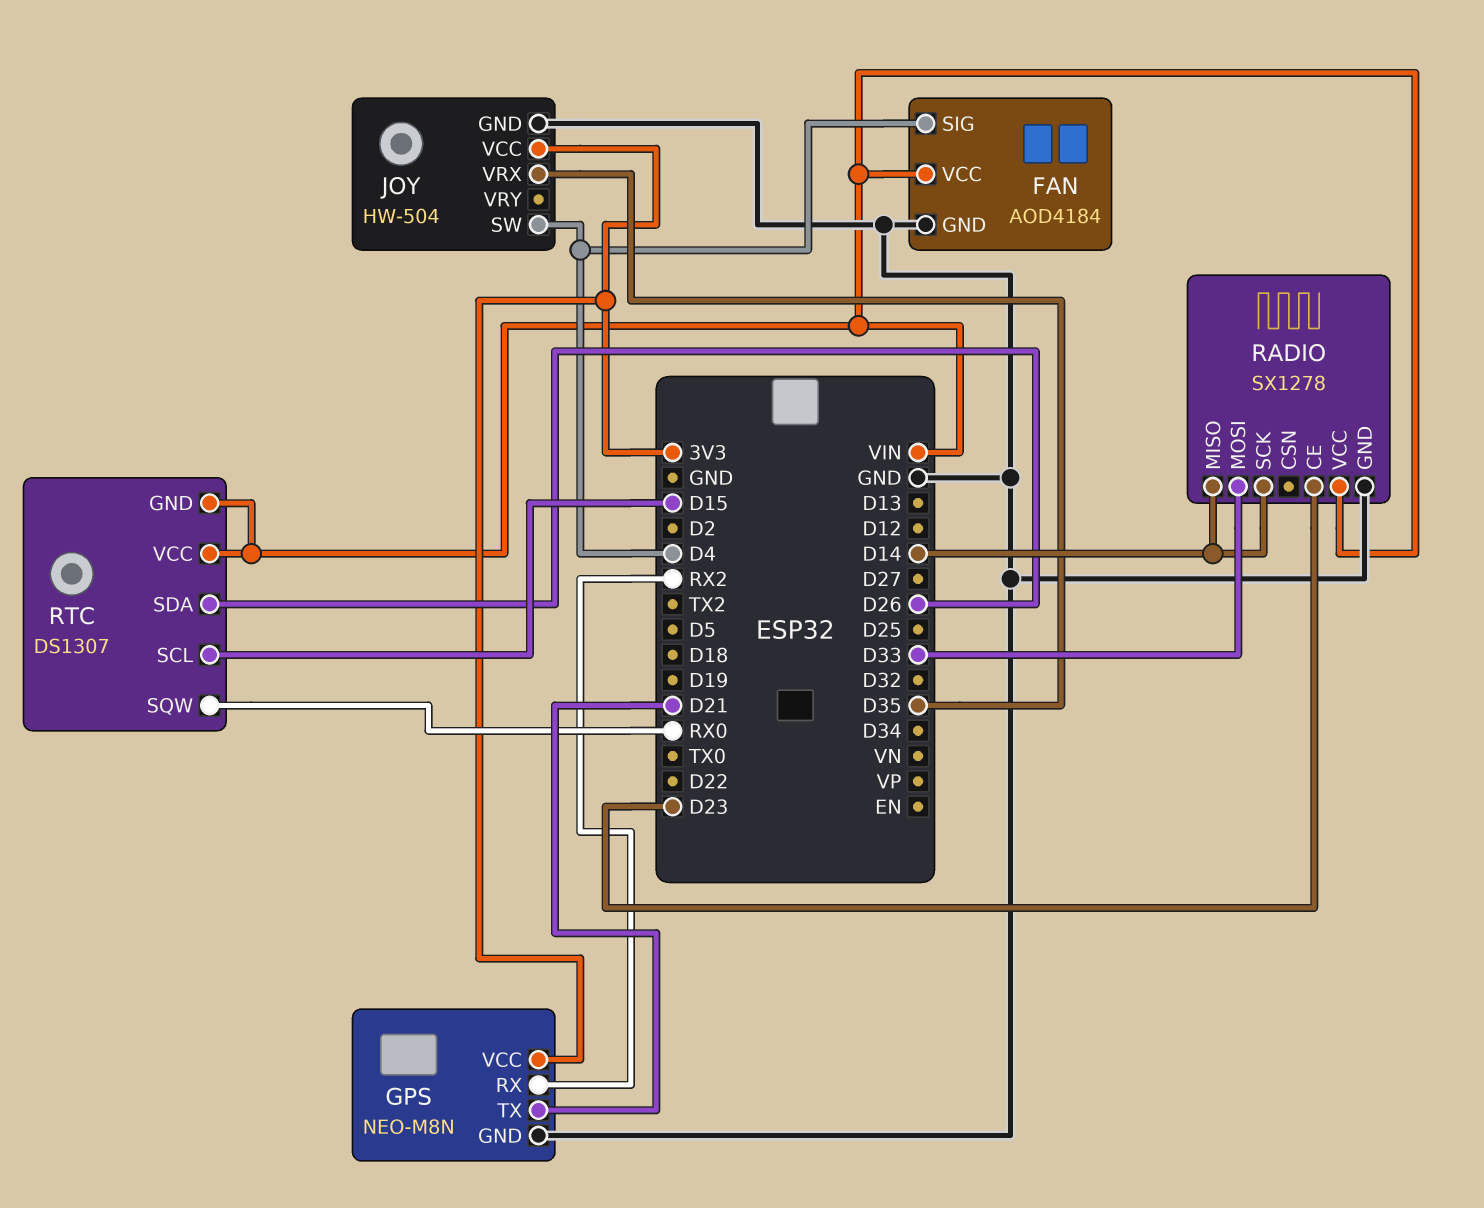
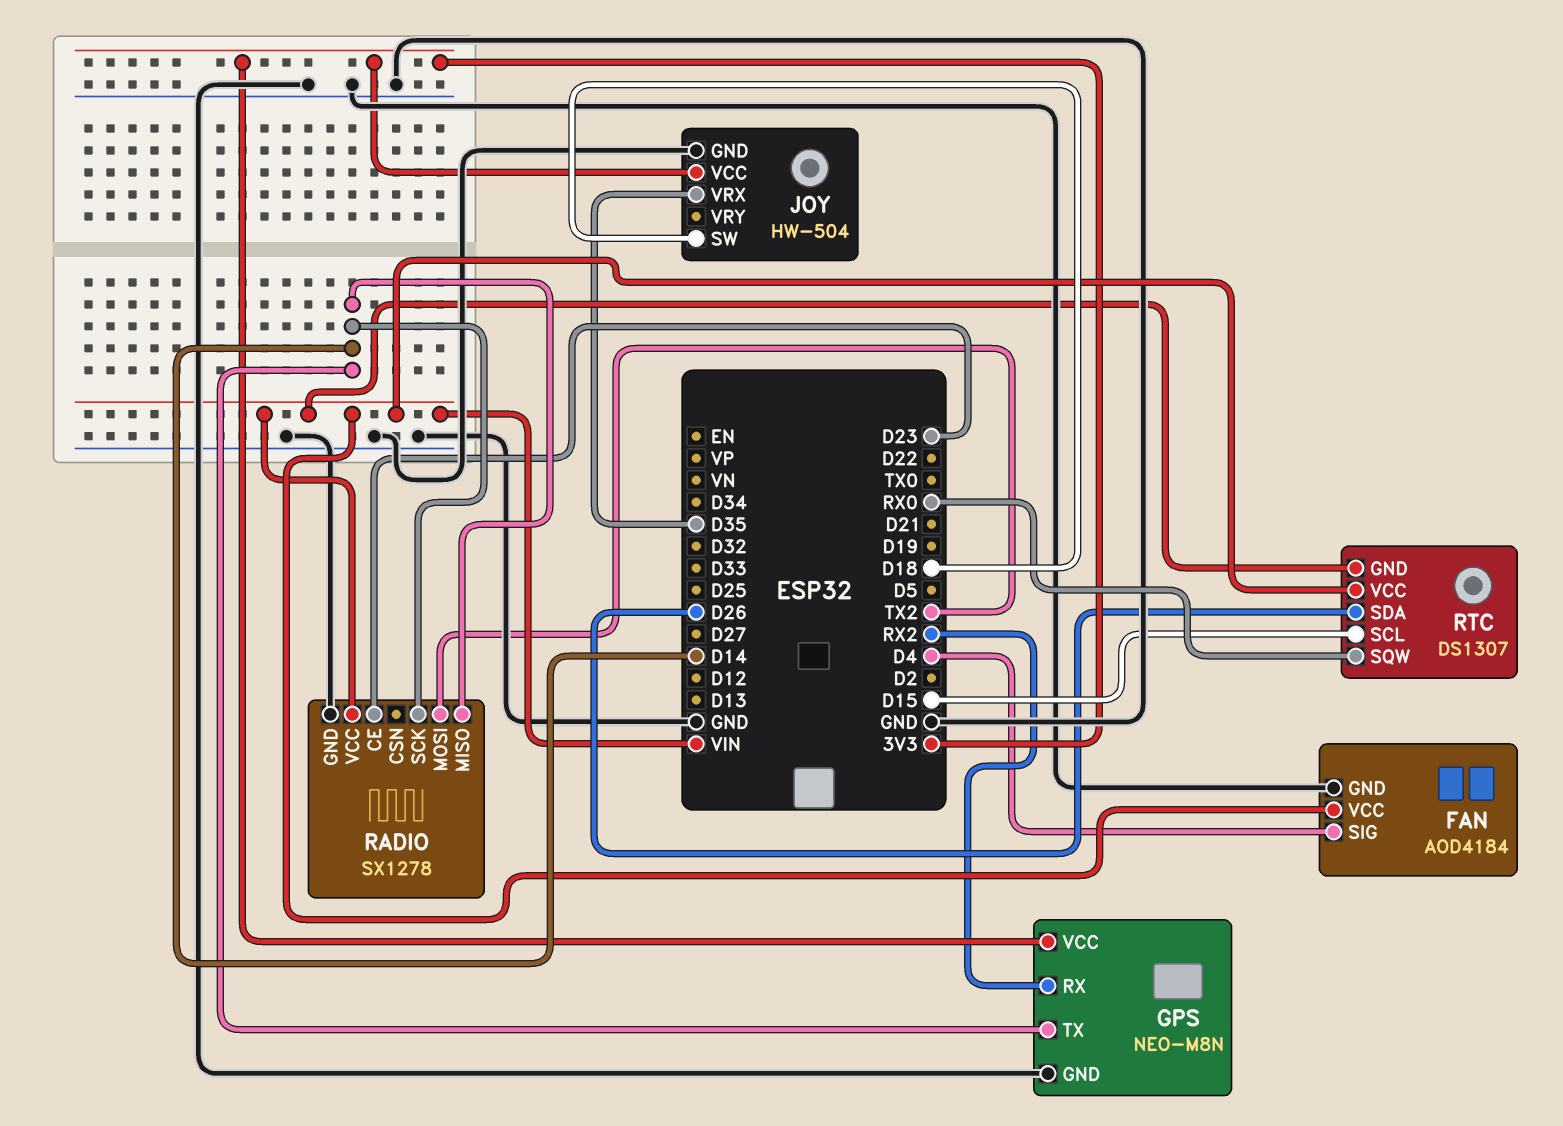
GPS pin TX: D21 -> D14
JOY pin SW: D4 -> D18
RADIO pin MOSI: D33 -> TX2

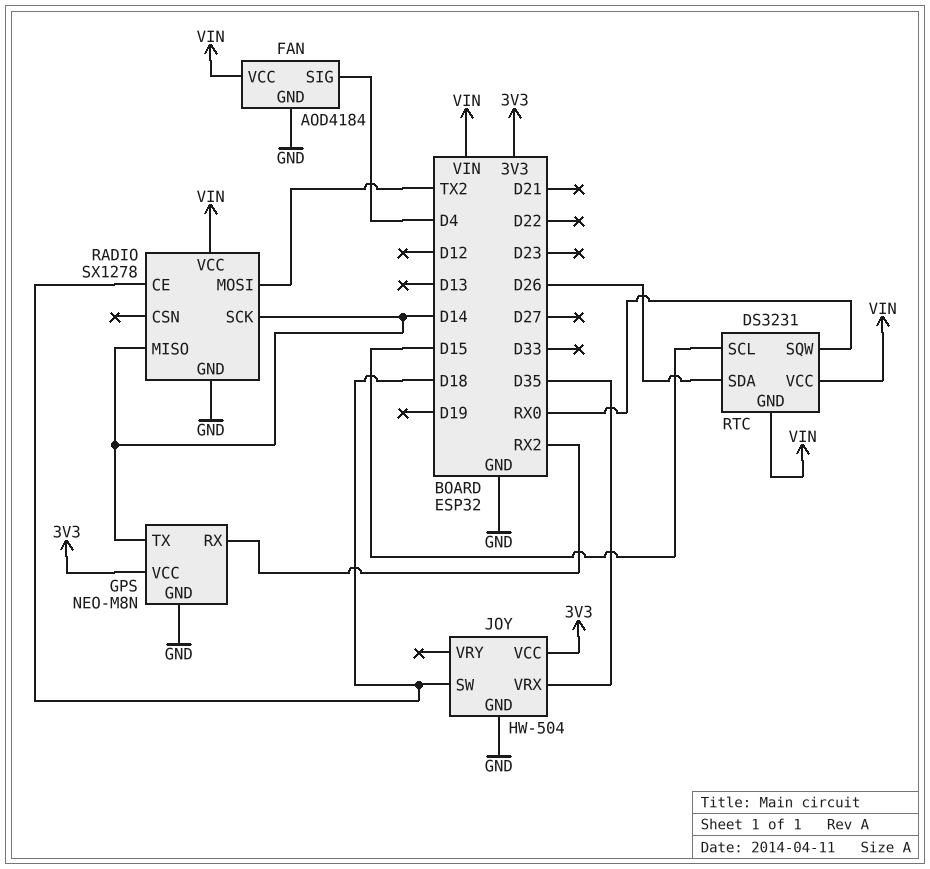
RADIO pin CE: D23 -> D18
RTC: DS1307 -> DS3231

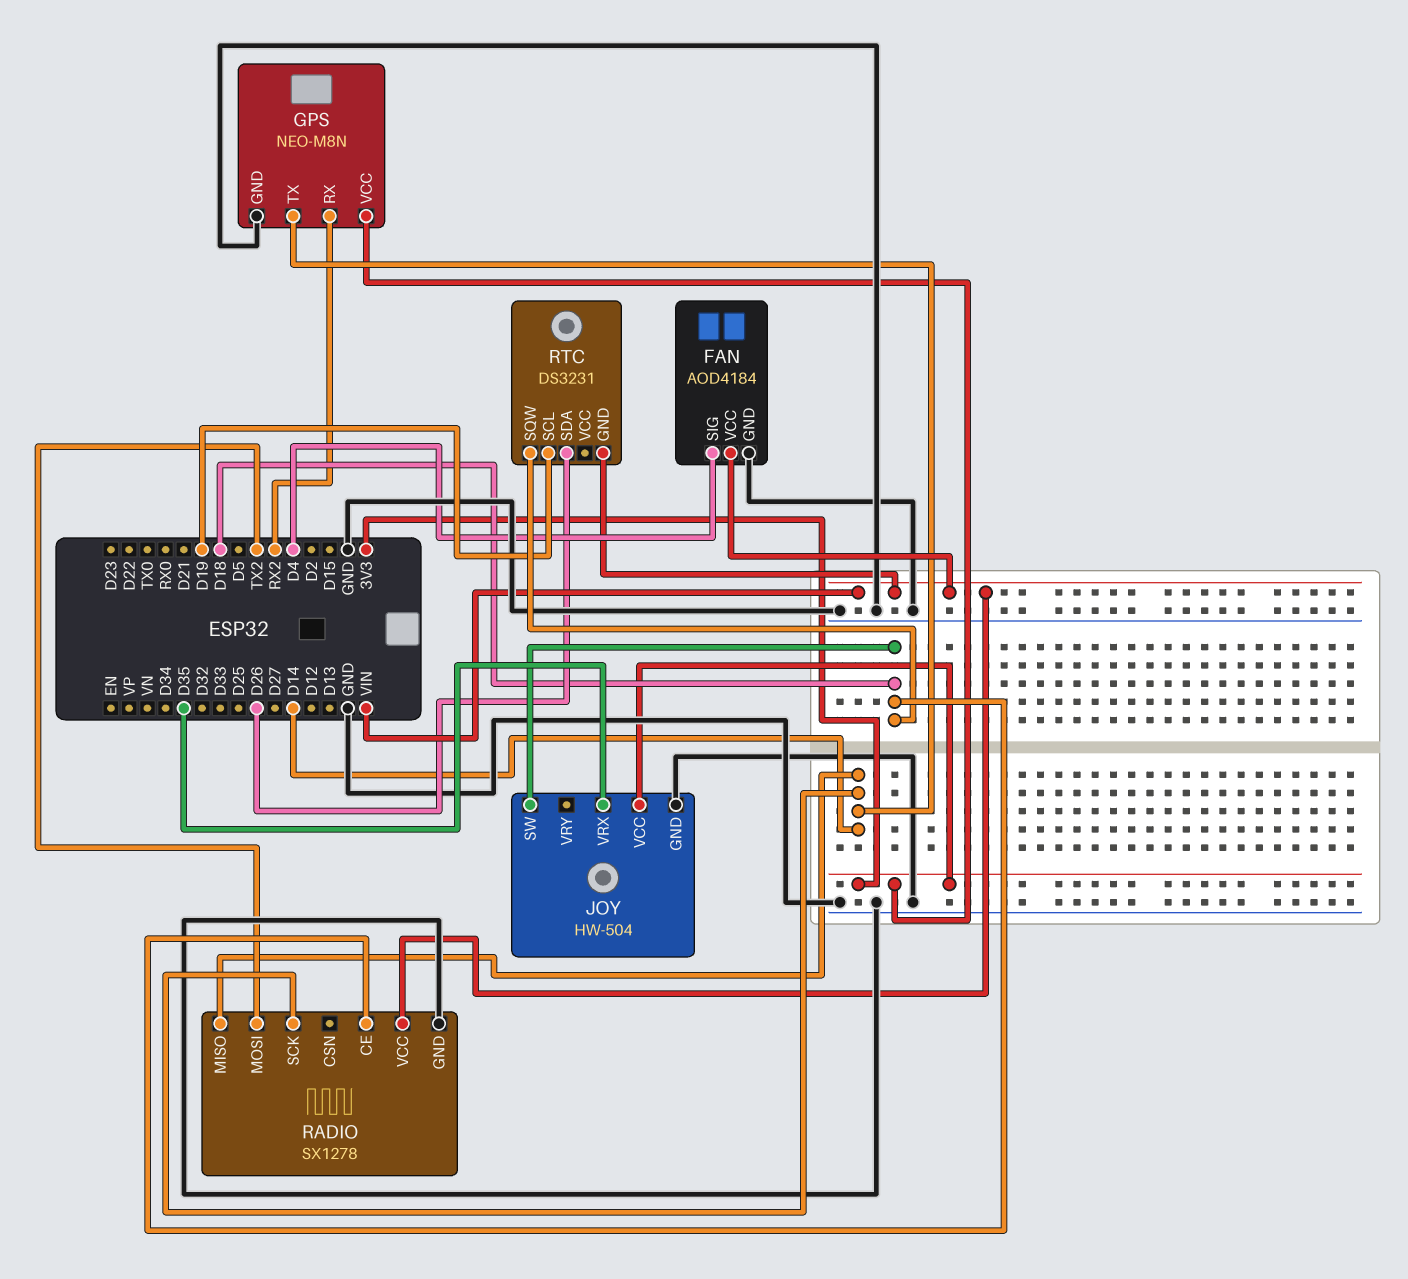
RTC pin SCL: D15 -> D19
RTC pin SQW: RX0 -> D18
RTC pin VCC: VIN -> none

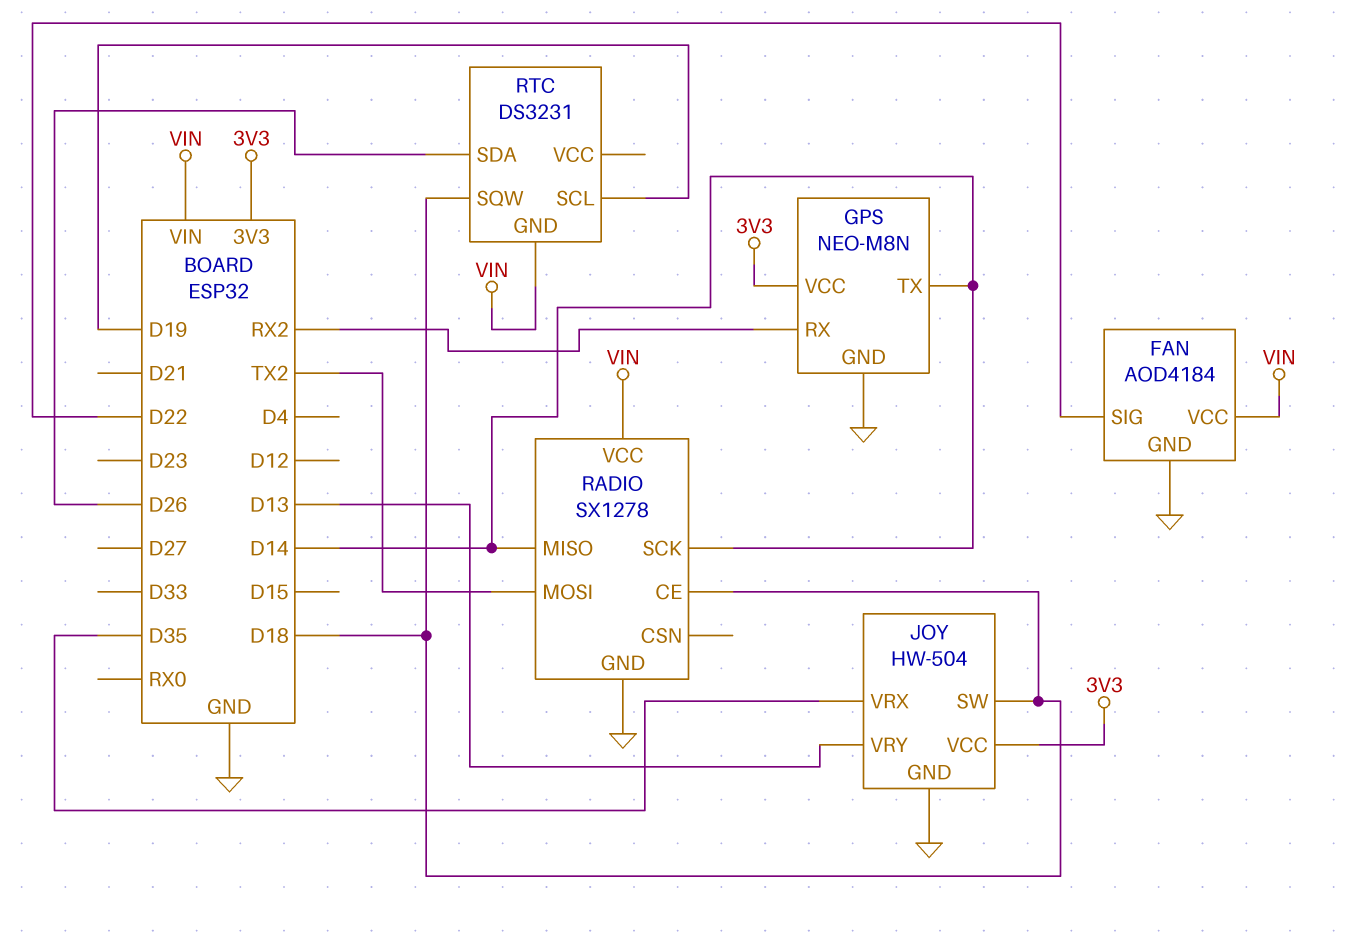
FAN pin SIG: D4 -> D22
JOY pin VRY: none -> D13

